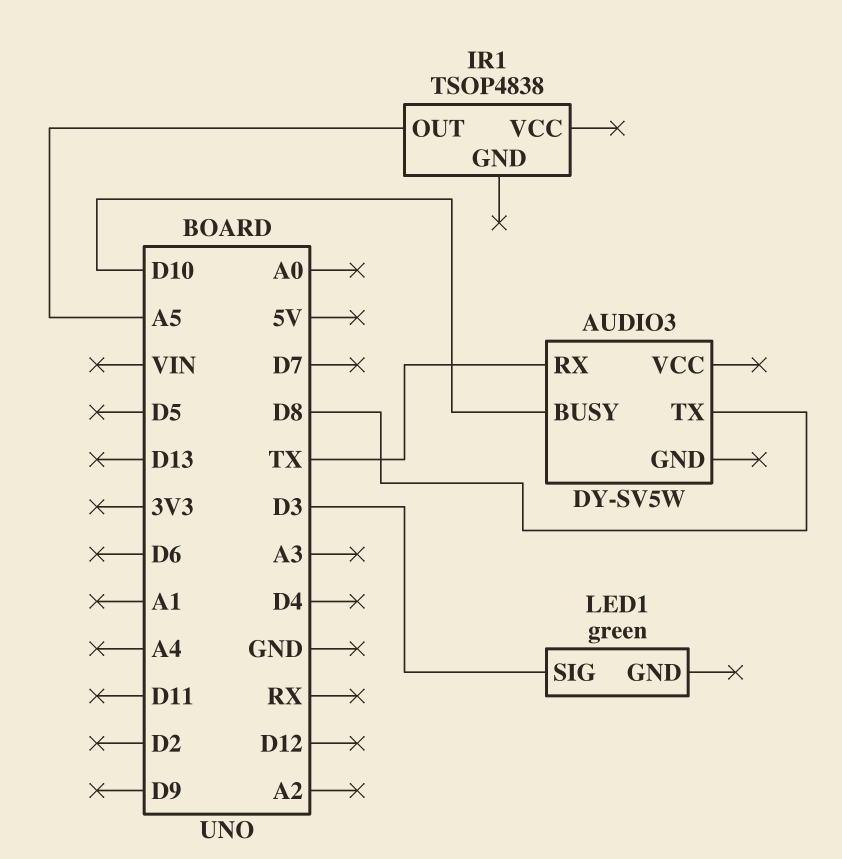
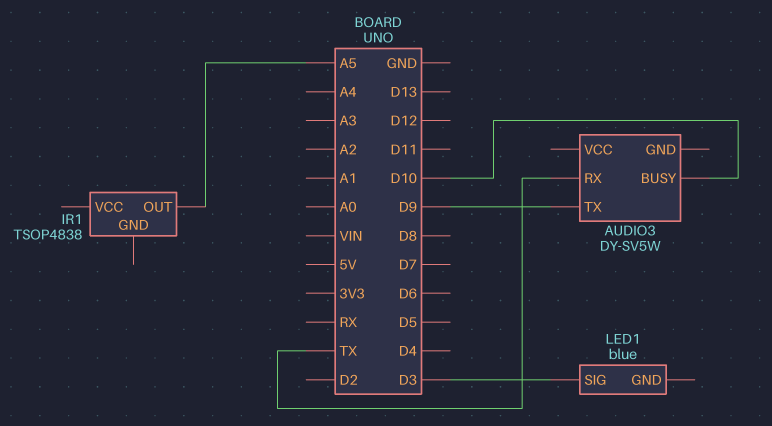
AUDIO3 pin TX: D8 -> D9
LED1: green -> blue

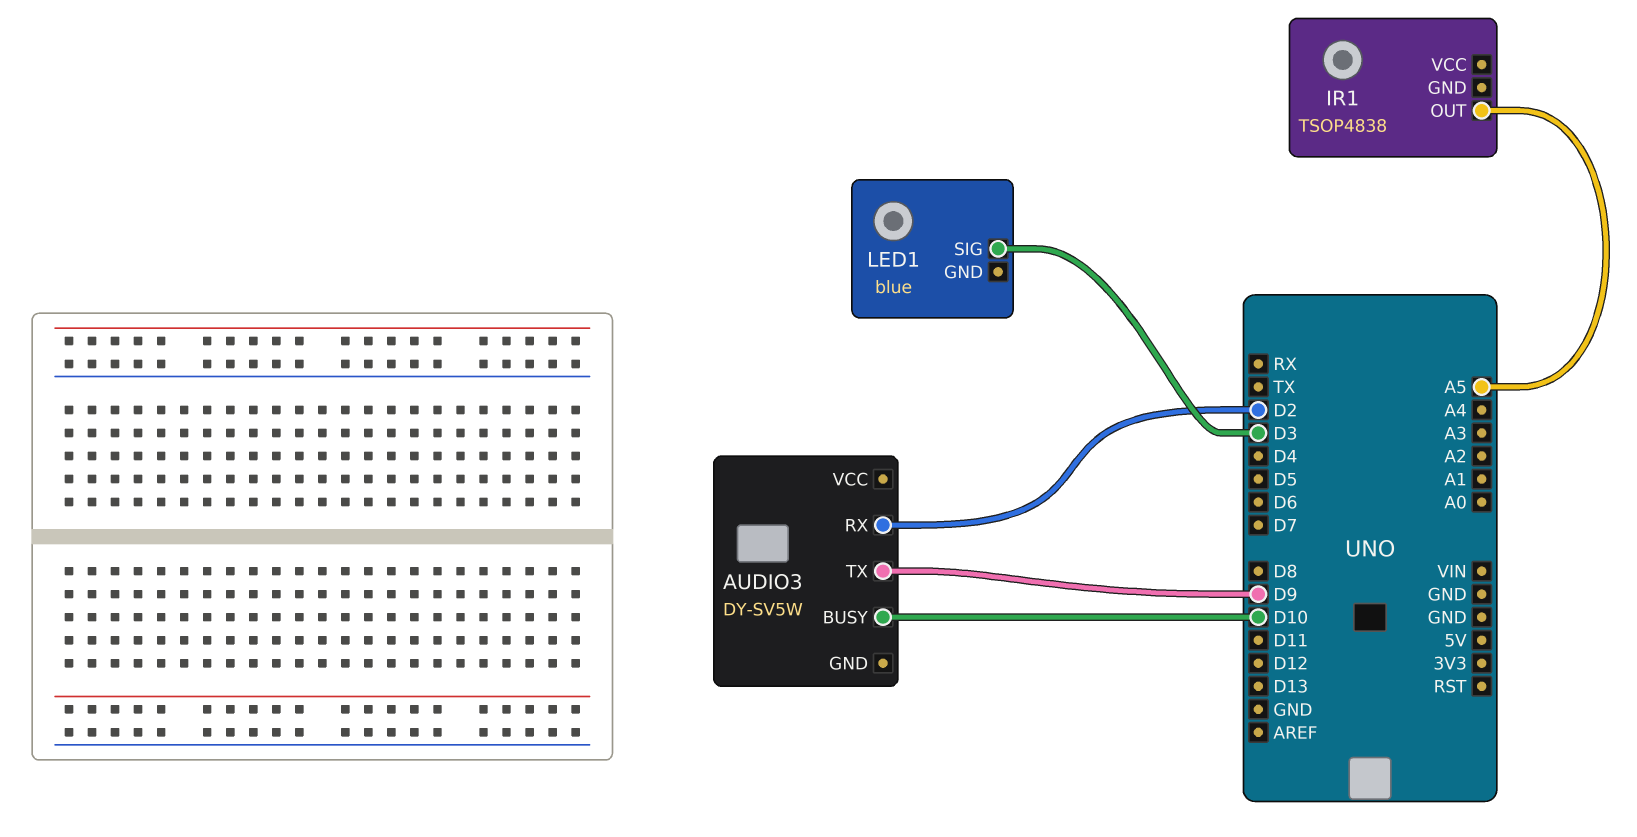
AUDIO3 pin RX: TX -> D2

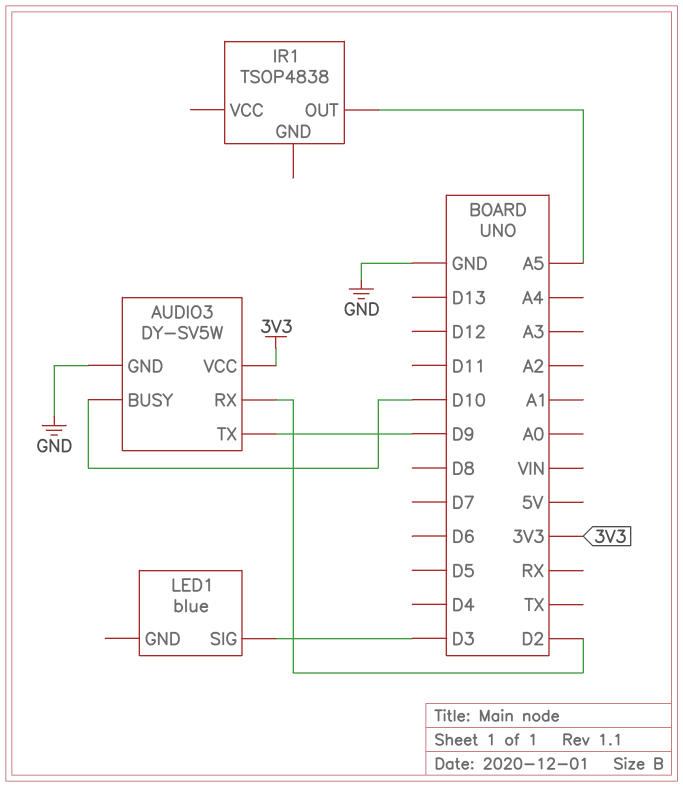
AUDIO3 pin GND: none -> GND
AUDIO3 pin VCC: none -> 3V3

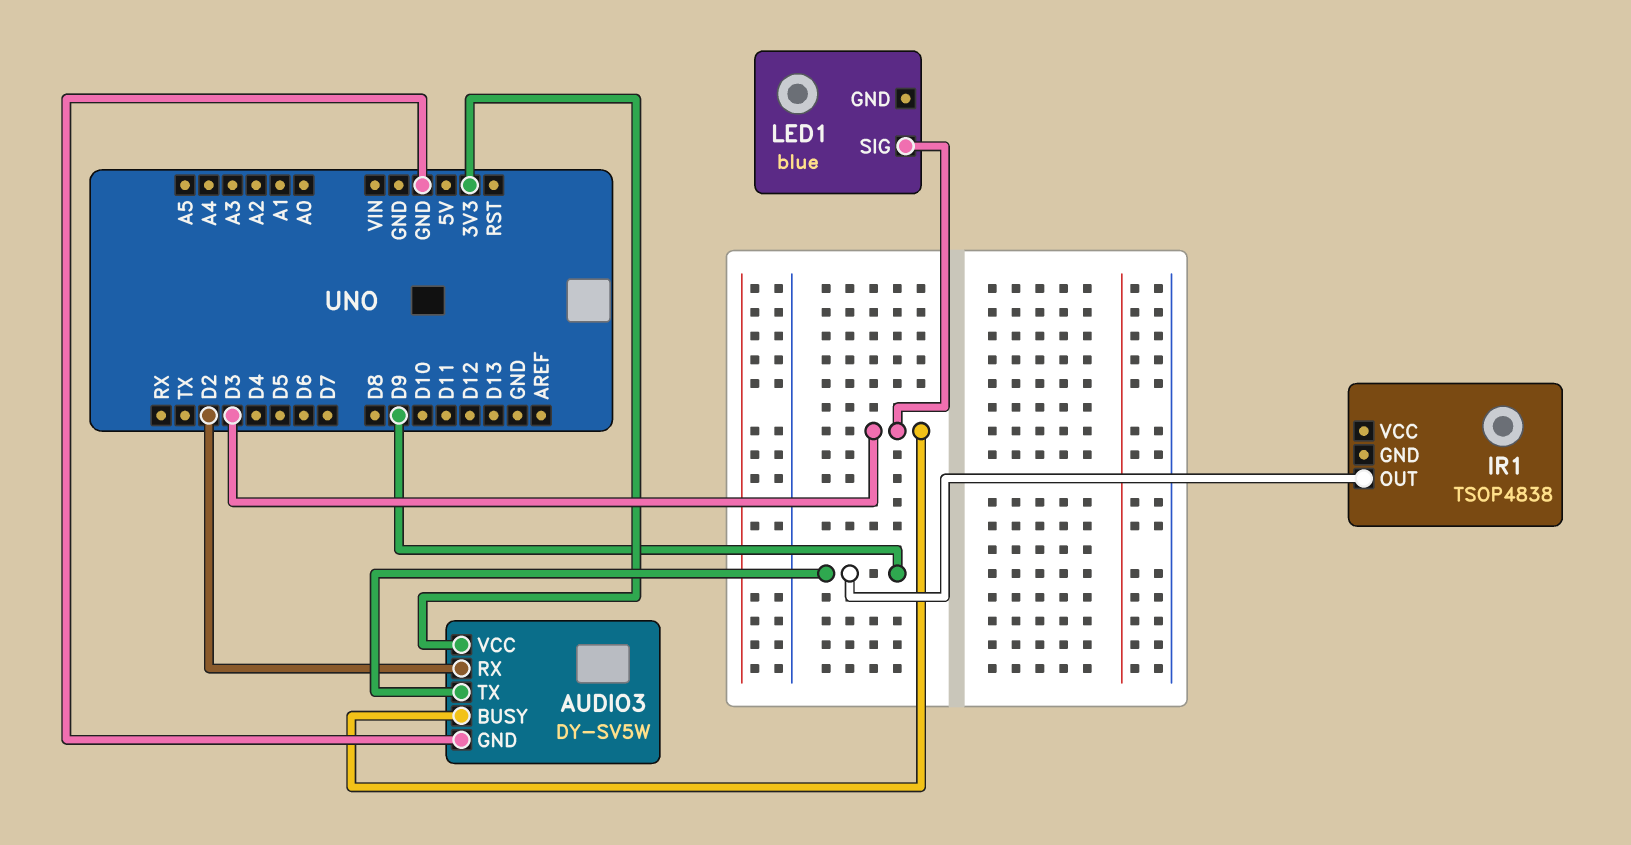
AUDIO3 pin BUSY: D10 -> D3
IR1 pin OUT: A5 -> D9

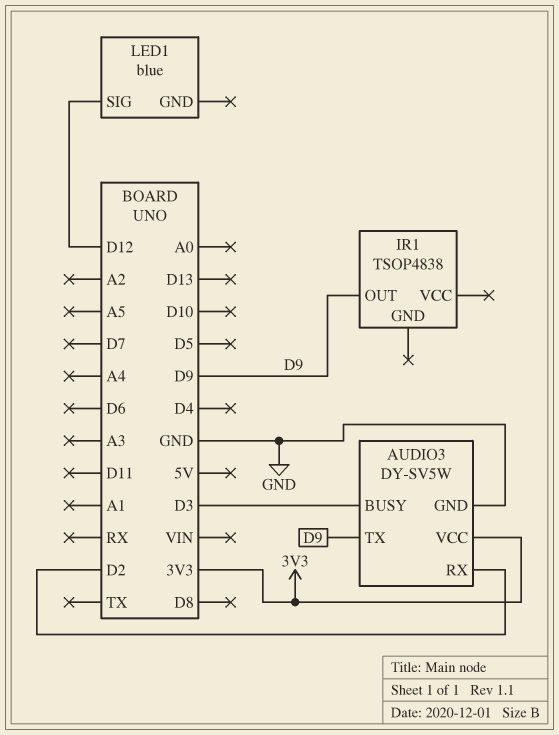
LED1 pin SIG: D3 -> D12

